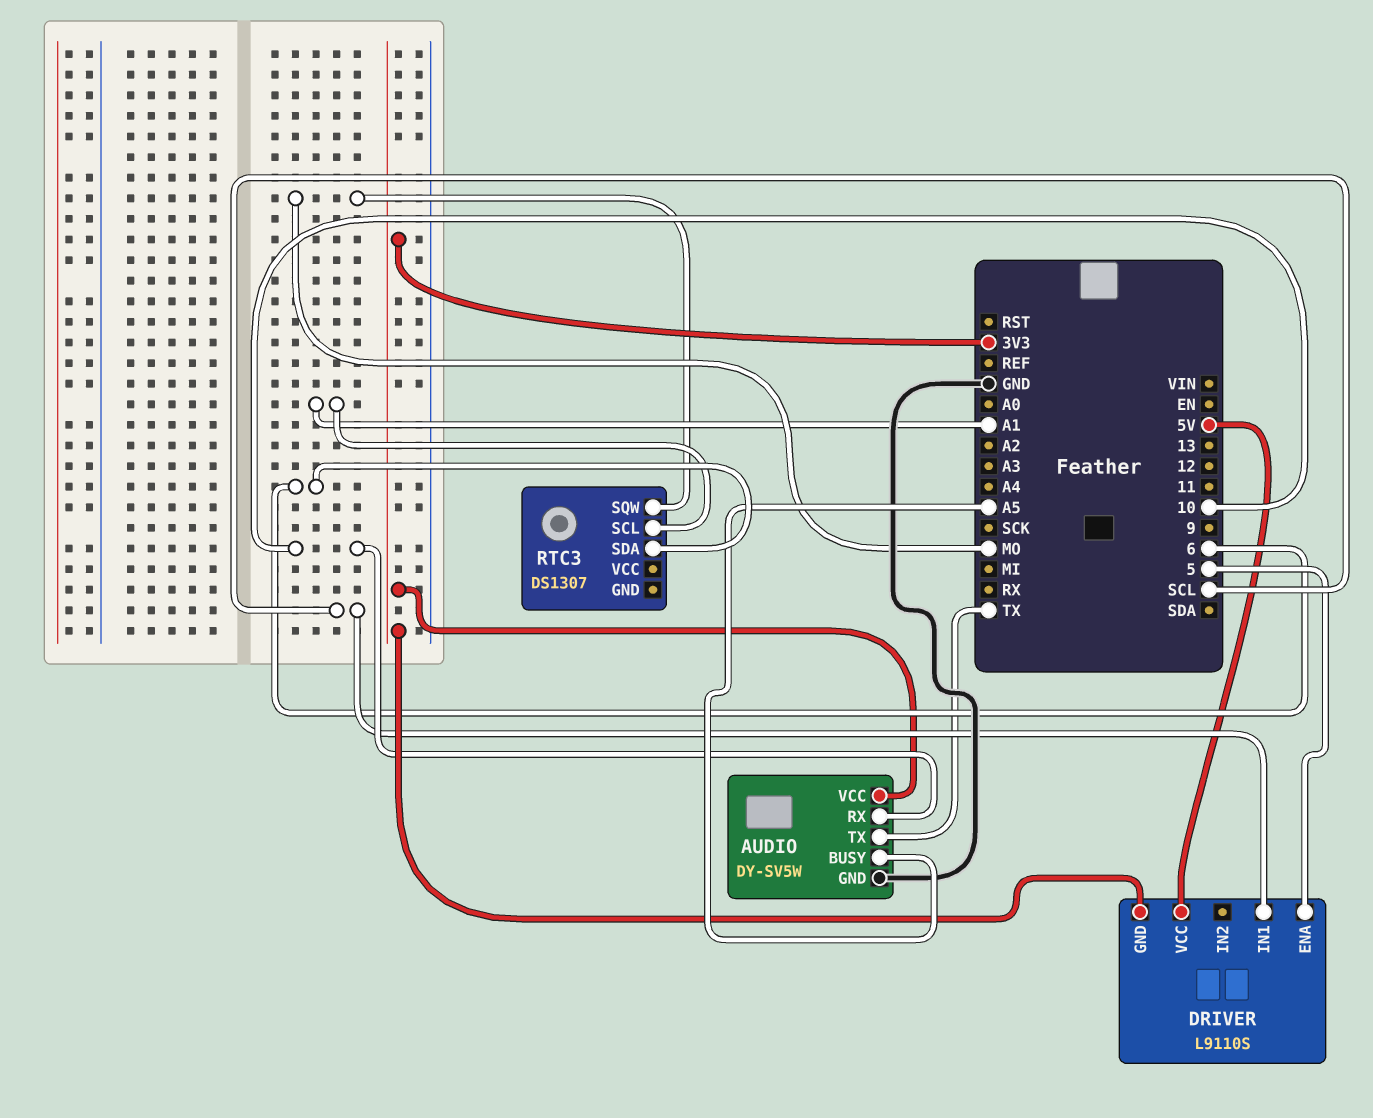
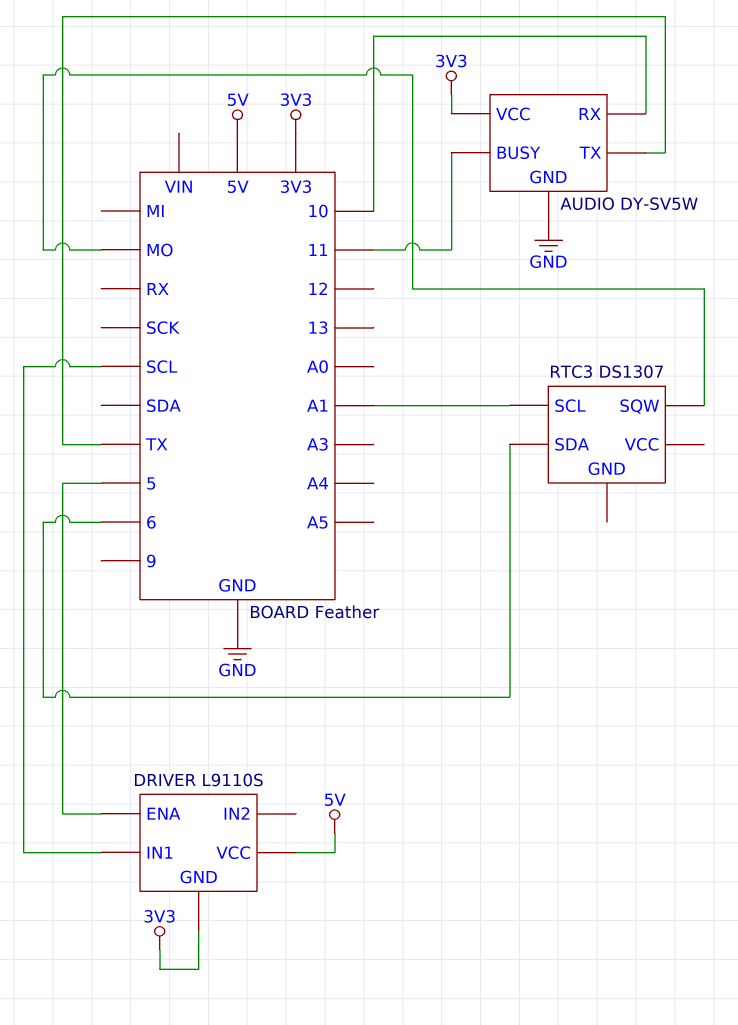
AUDIO pin BUSY: A5 -> 11

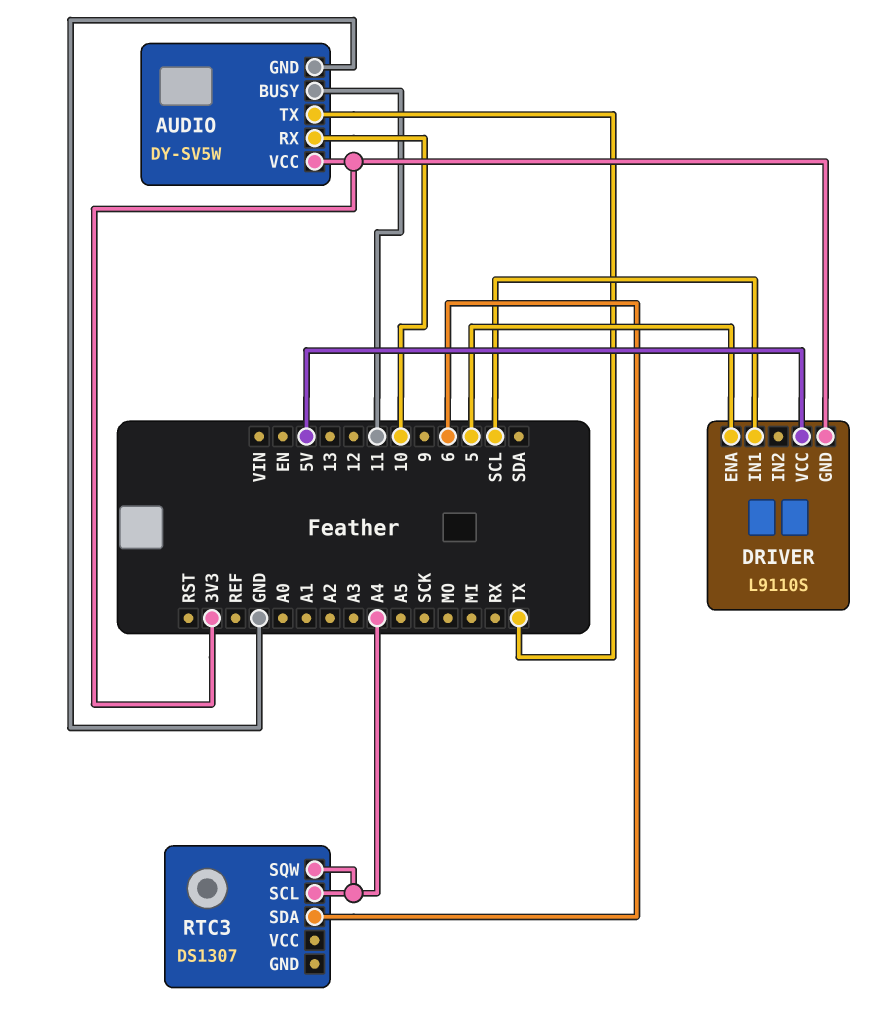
RTC3 pin SCL: A1 -> A4
RTC3 pin SQW: MO -> A4

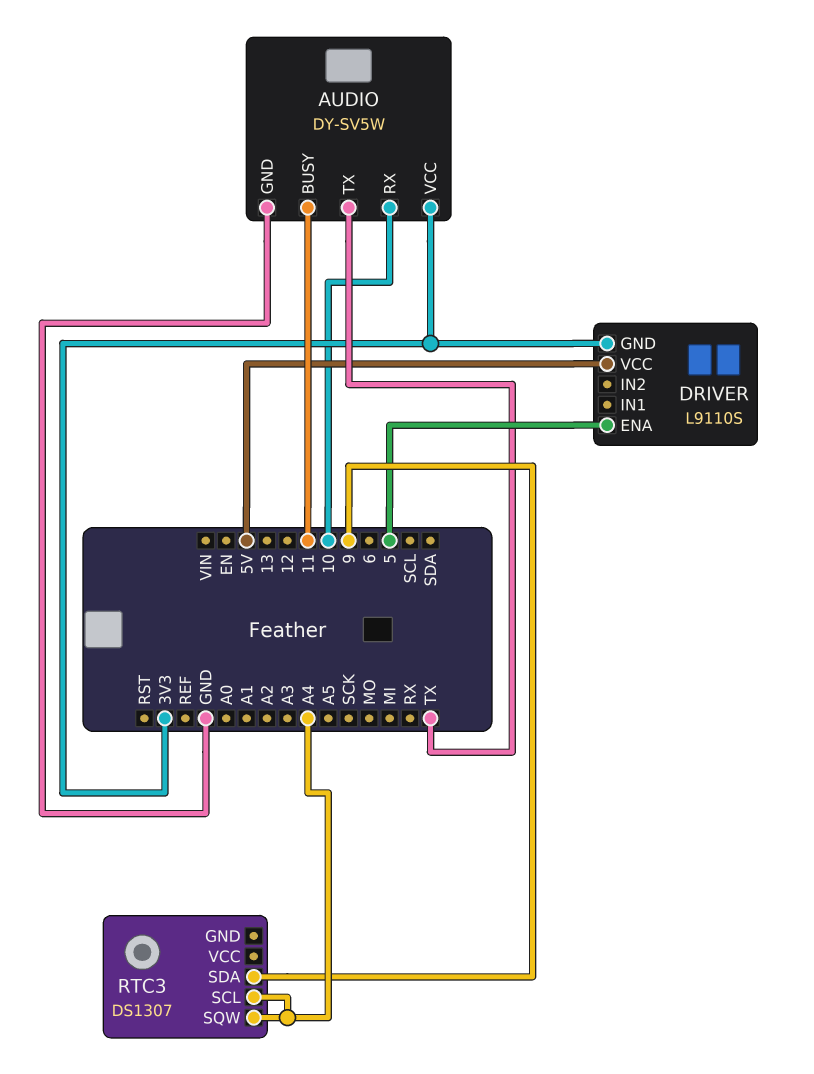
DRIVER pin IN1: SCL -> none
RTC3 pin SDA: 6 -> 9

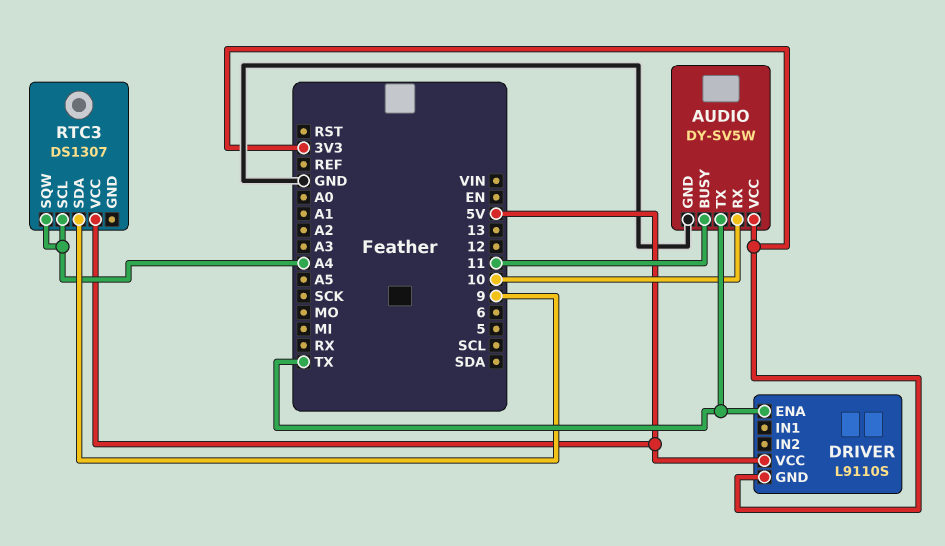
DRIVER pin ENA: 5 -> TX
RTC3 pin VCC: none -> 5V

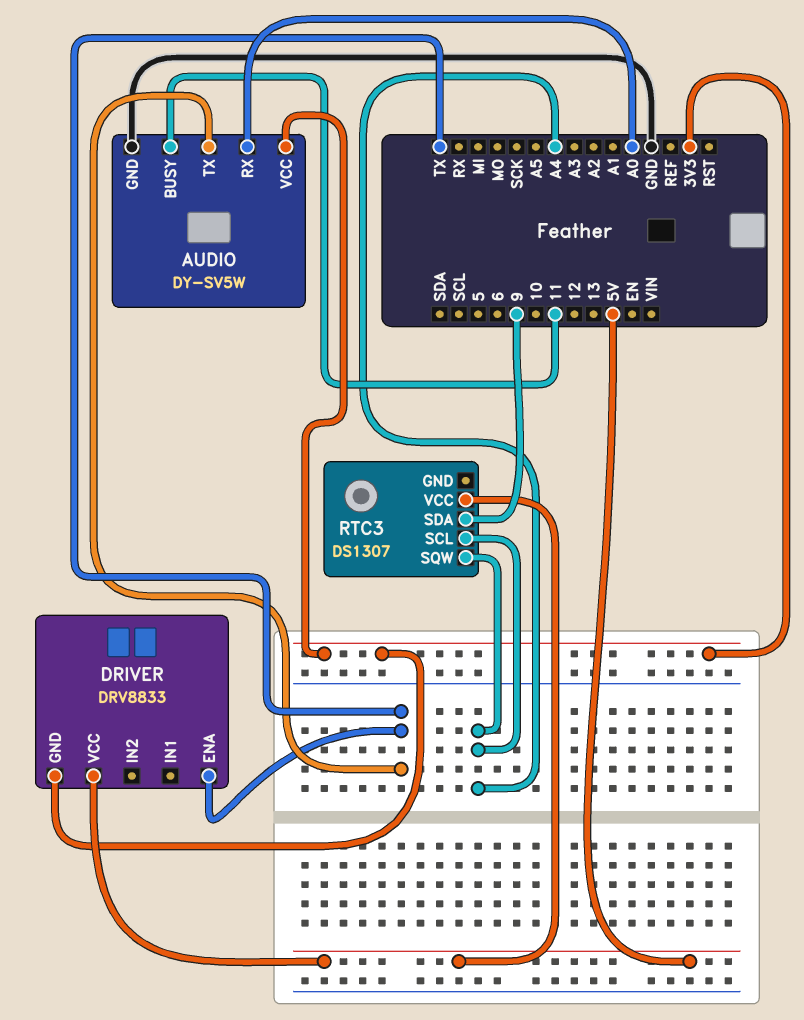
AUDIO pin RX: 10 -> A0
DRIVER: L9110S -> DRV8833

